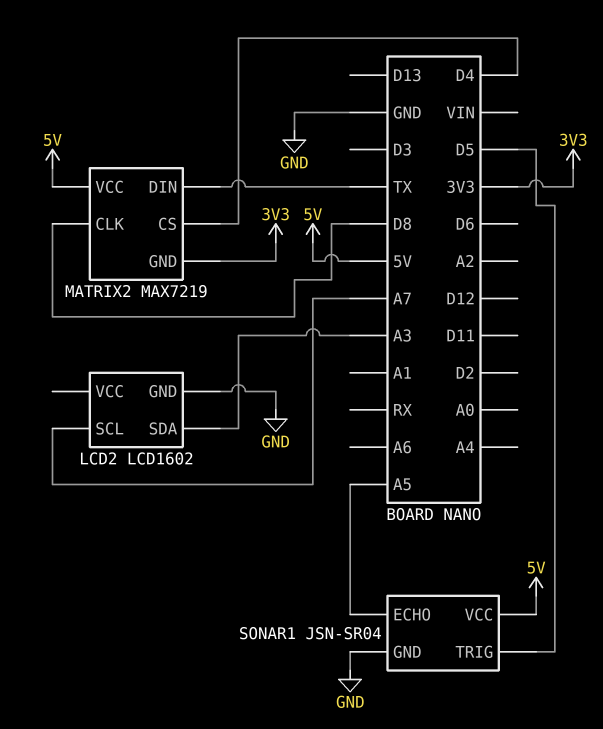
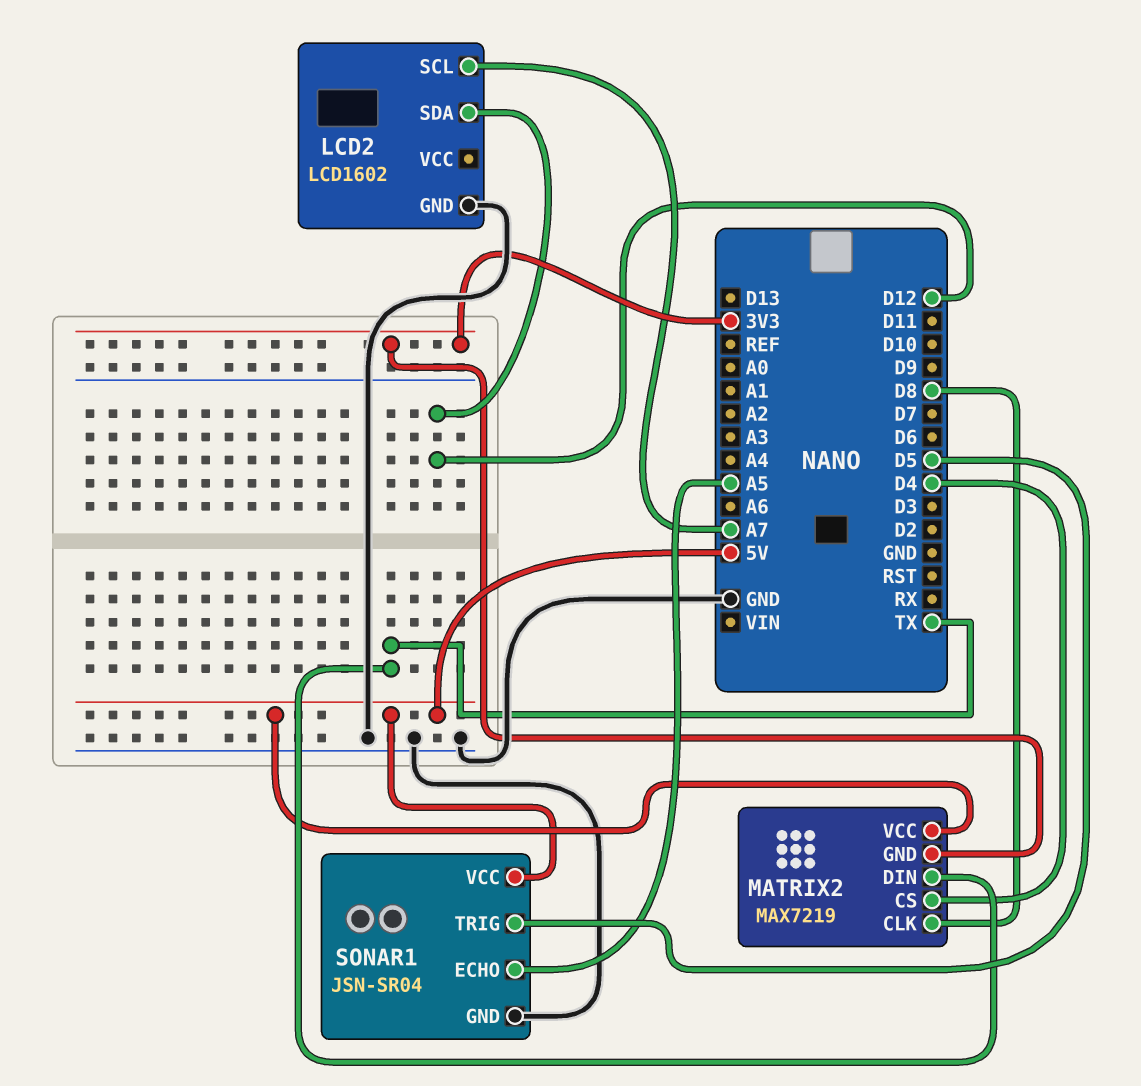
LCD2 pin SDA: A3 -> D12

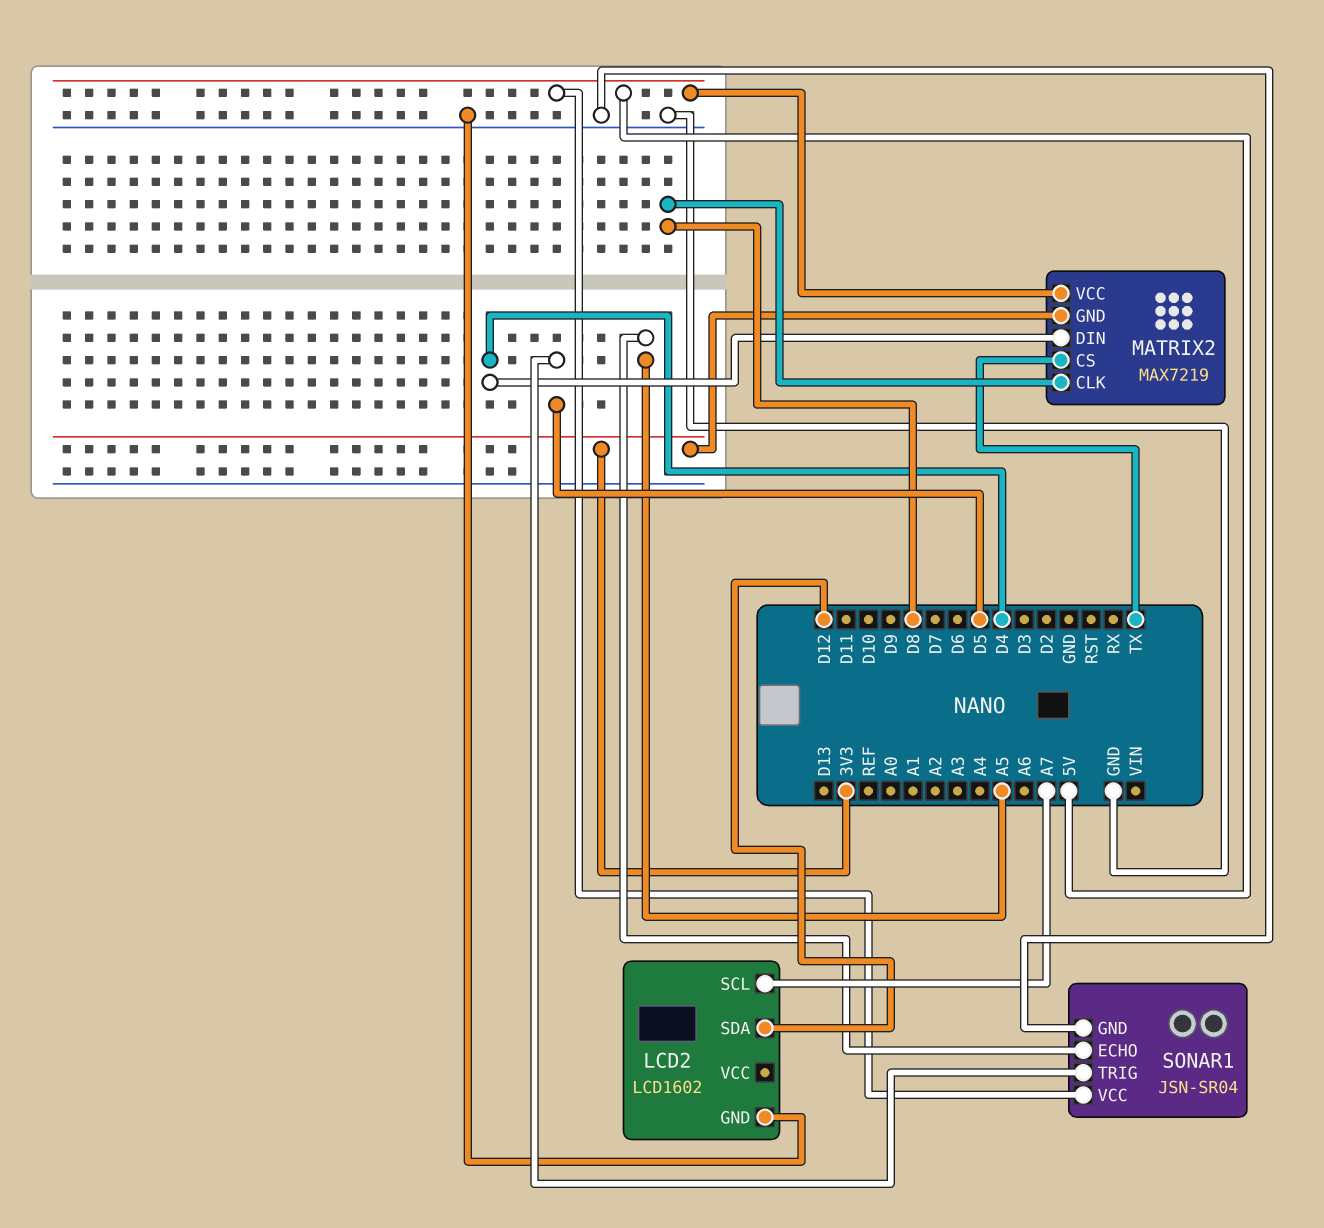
MATRIX2 pin CS: D4 -> TX
MATRIX2 pin DIN: TX -> D4

